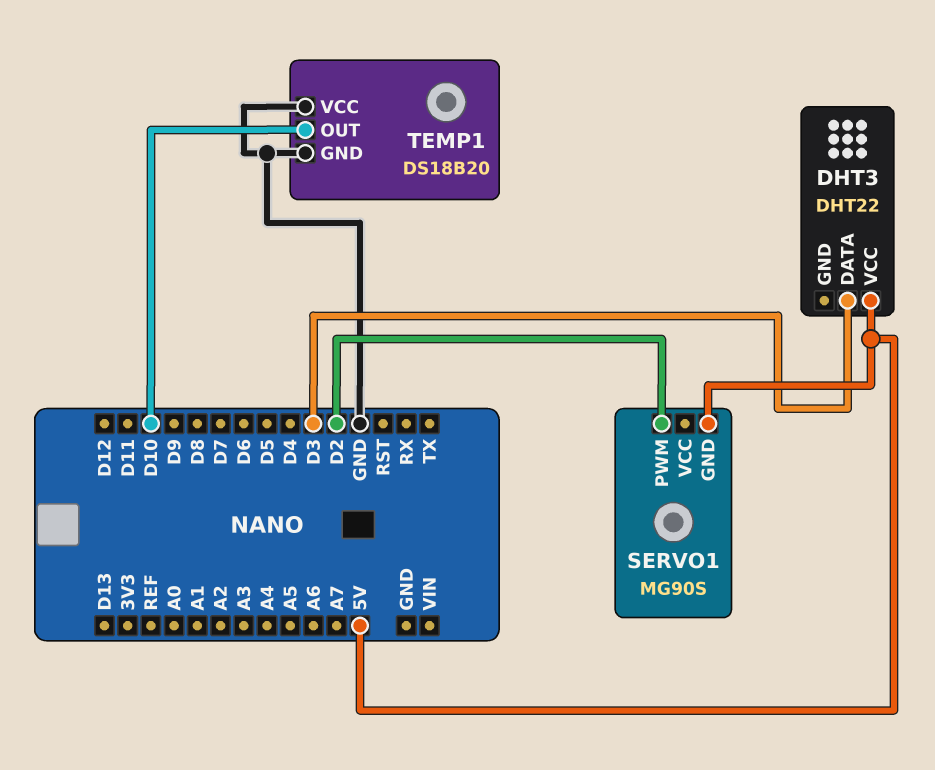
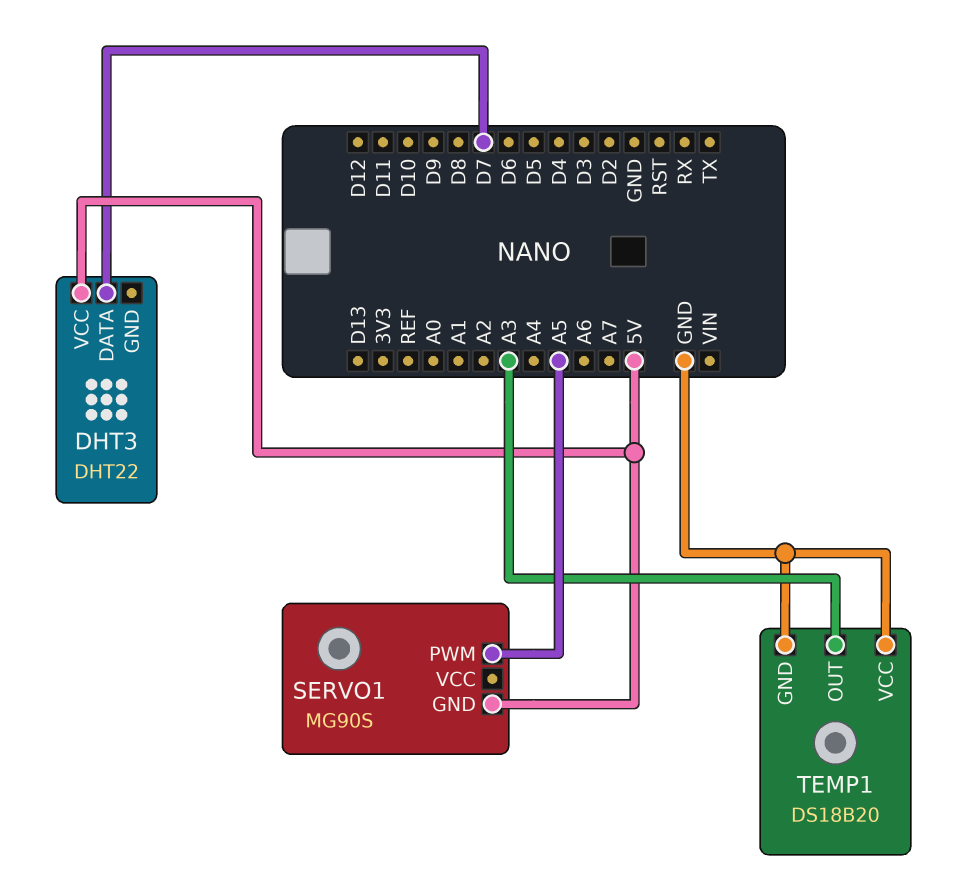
DHT3 pin DATA: D3 -> D7
SERVO1 pin PWM: D2 -> A5
TEMP1 pin OUT: D10 -> A3

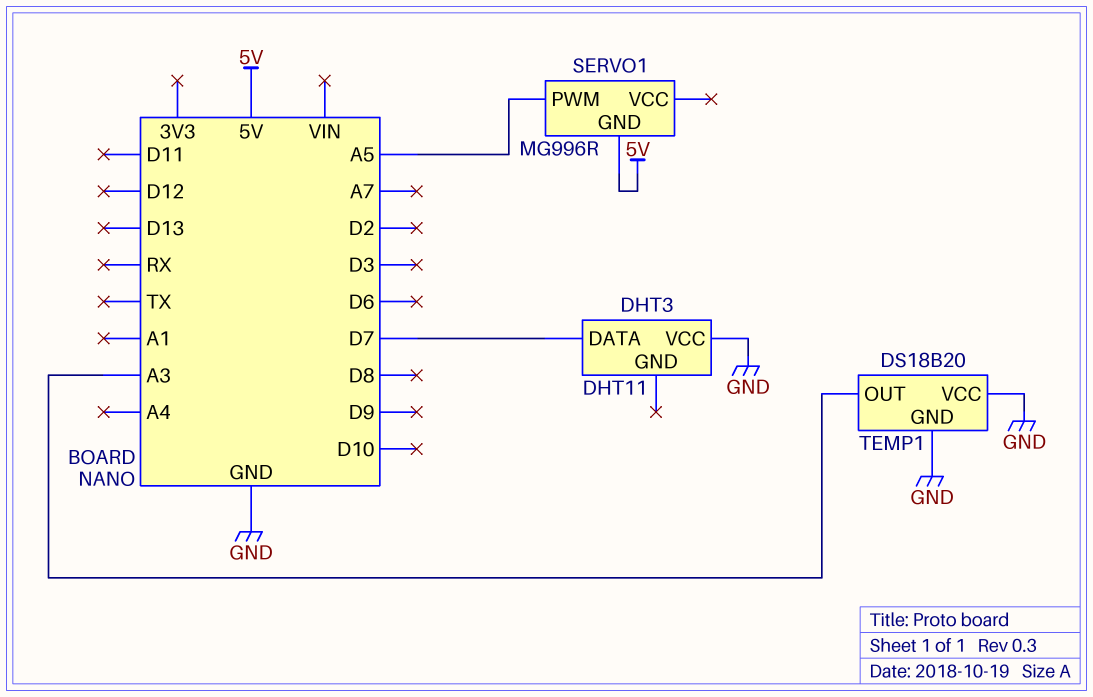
DHT3: DHT22 -> DHT11
DHT3 pin VCC: 5V -> GND
SERVO1: MG90S -> MG996R

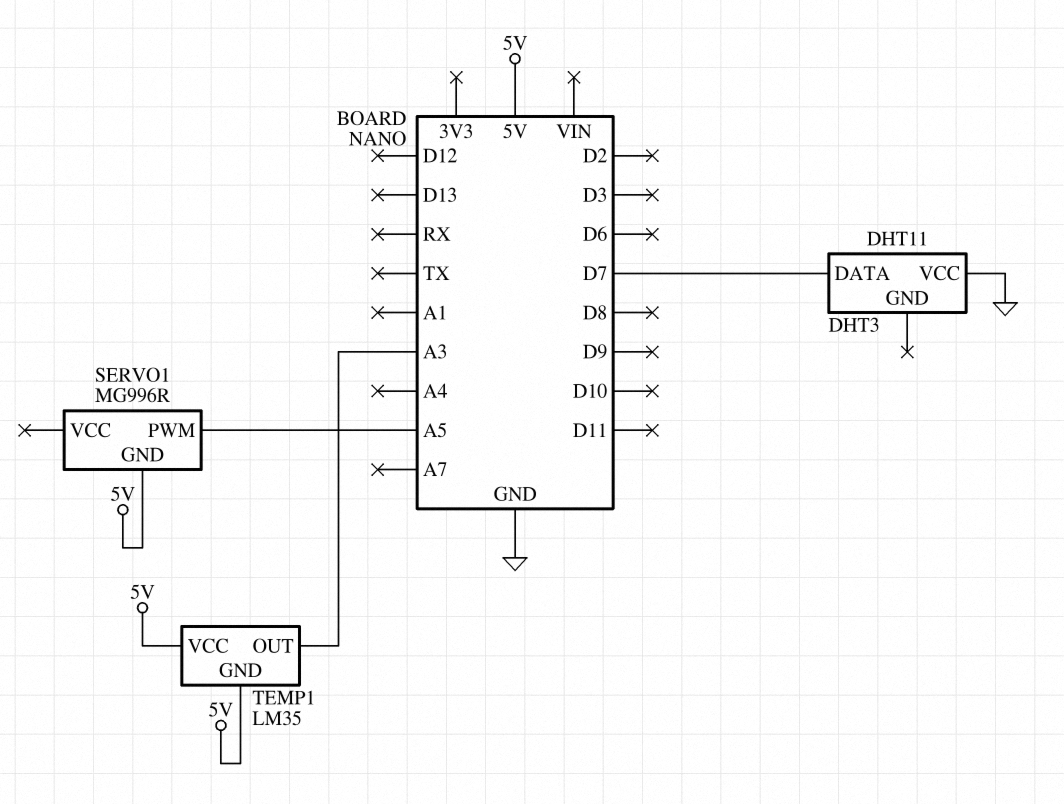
TEMP1: DS18B20 -> LM35
TEMP1 pin GND: GND -> 5V
TEMP1 pin VCC: GND -> 5V

